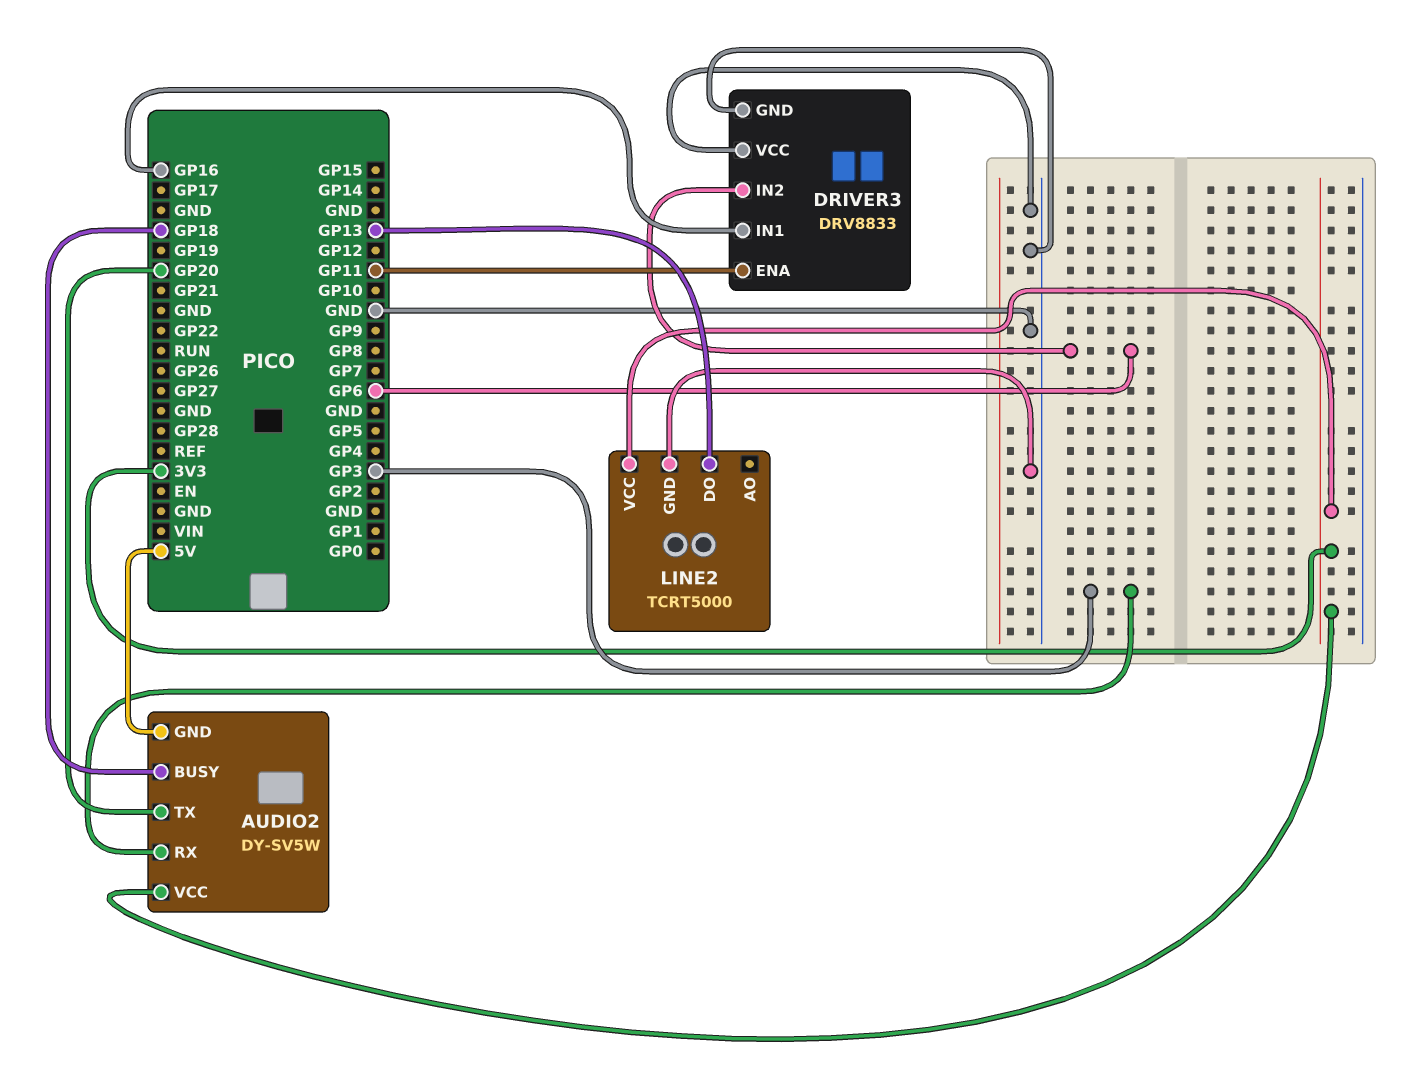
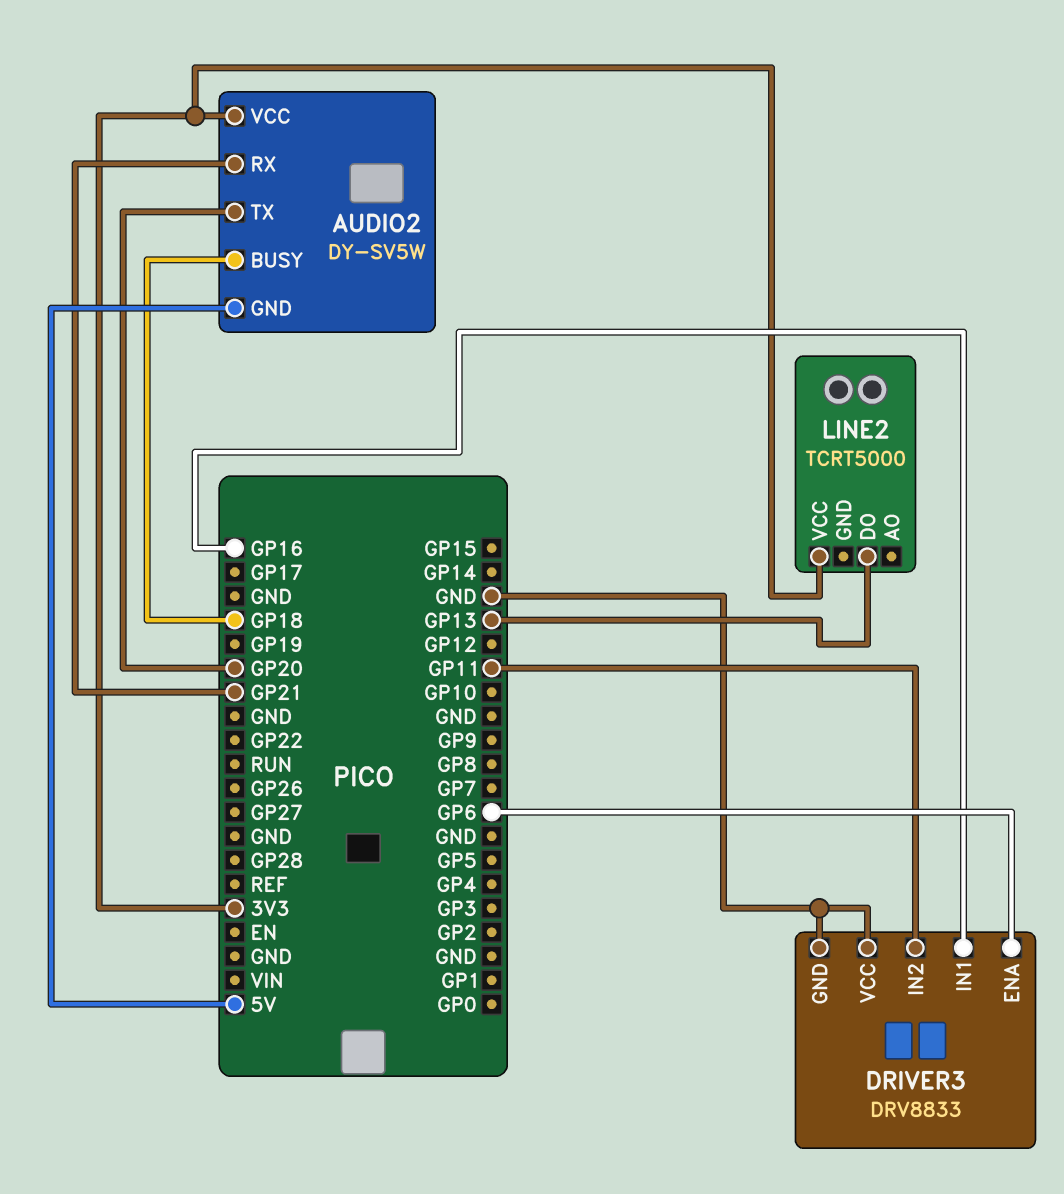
AUDIO2 pin RX: GP3 -> GP21
DRIVER3 pin ENA: GP11 -> GP6
DRIVER3 pin IN2: GP6 -> GP11
LINE2 pin GND: GND -> none

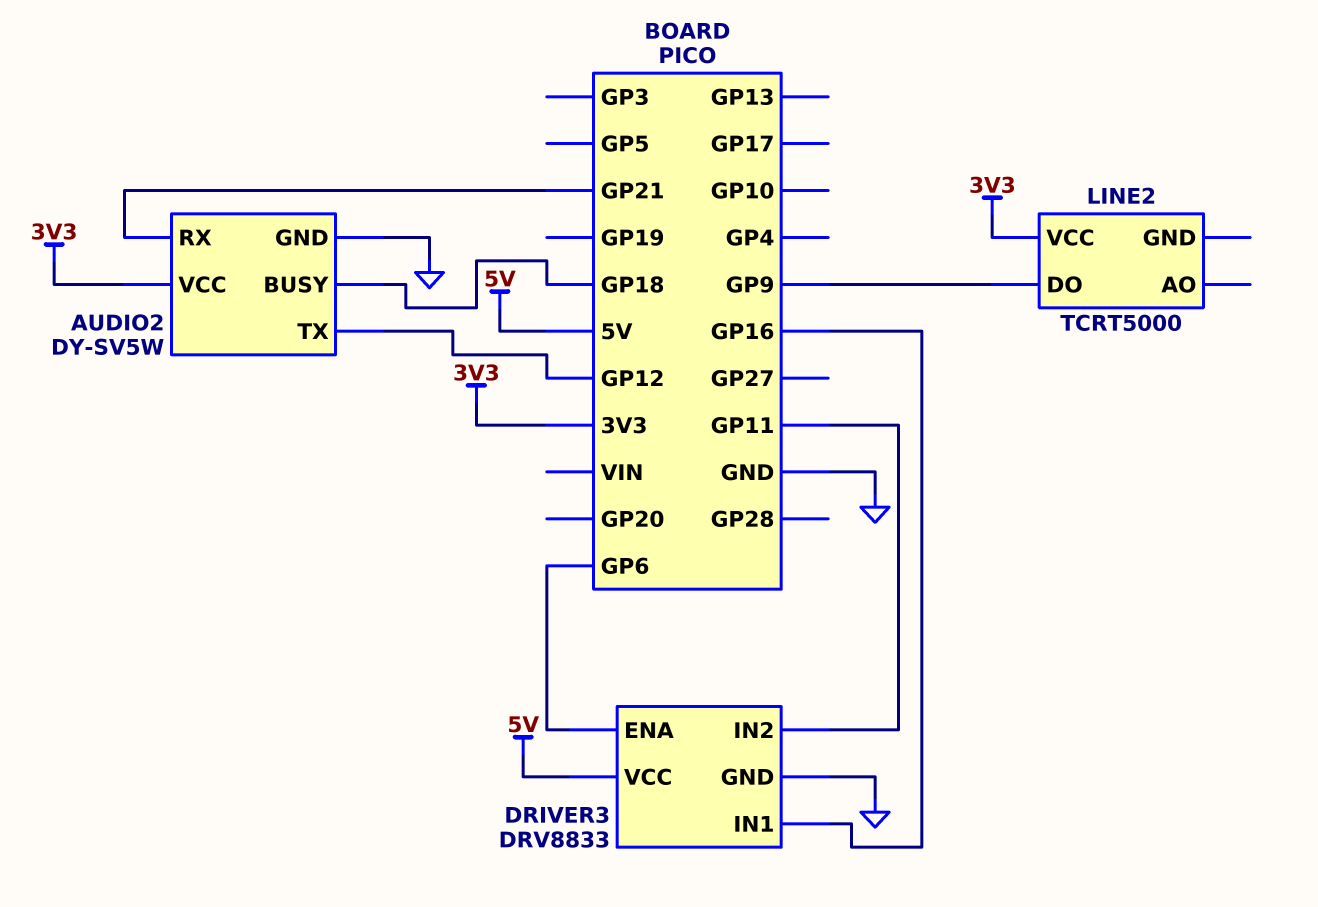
AUDIO2 pin GND: 5V -> GND
AUDIO2 pin TX: GP20 -> GP12
DRIVER3 pin VCC: GND -> 5V
LINE2 pin DO: GP13 -> GP9

